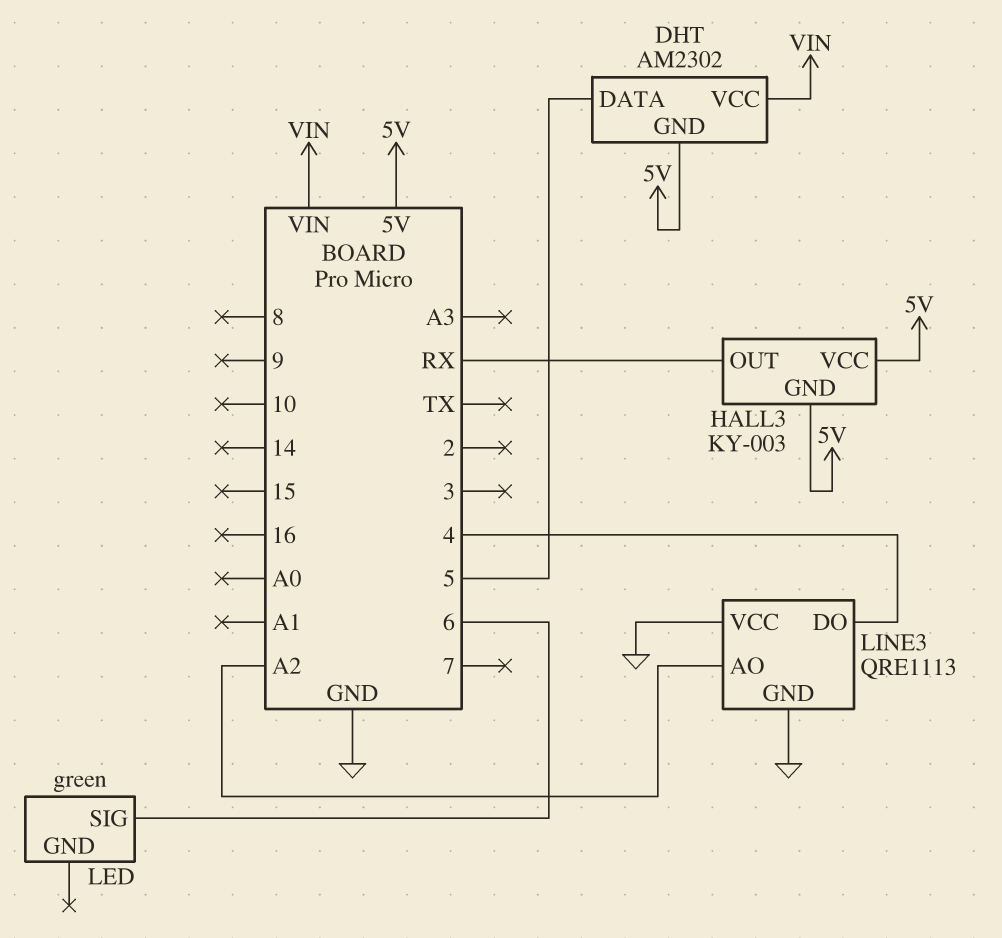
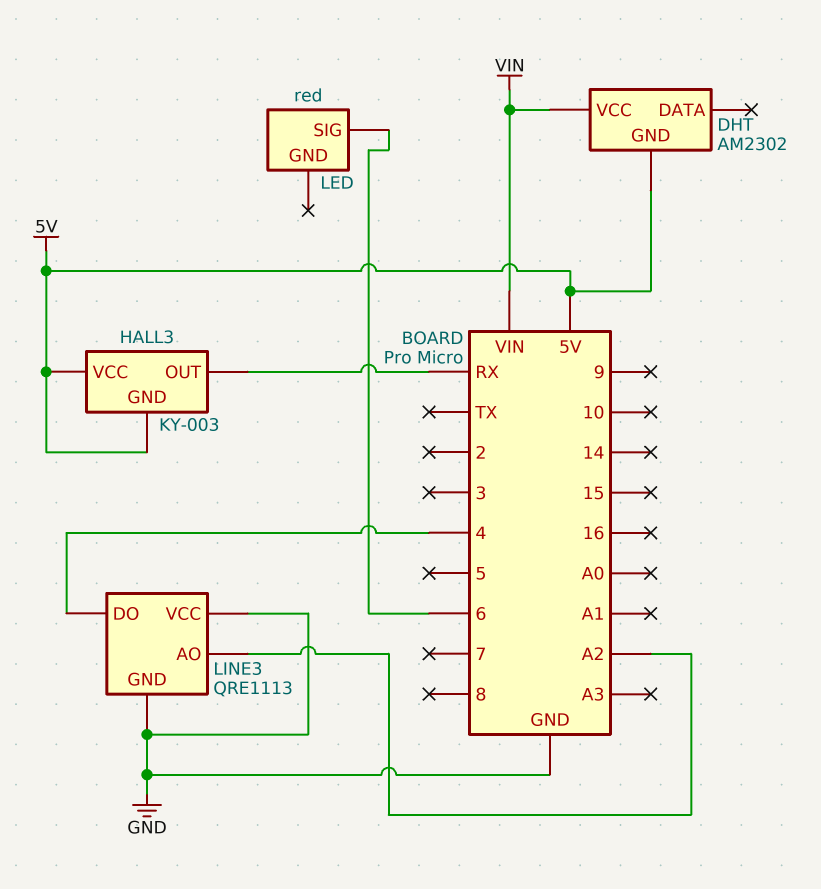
DHT pin DATA: 5 -> none
LED: green -> red

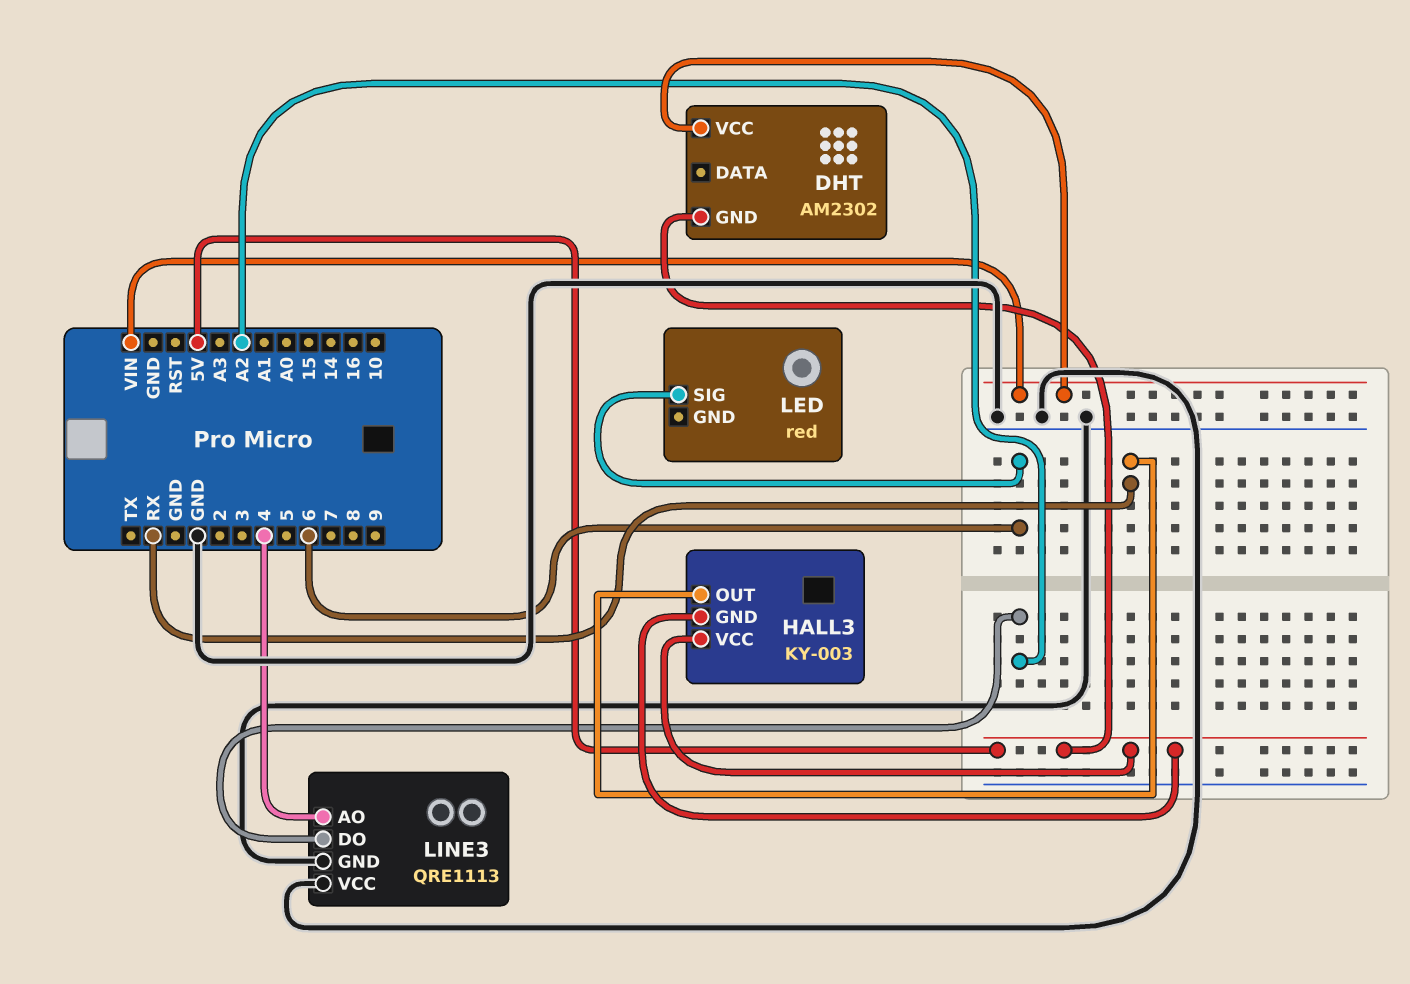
LINE3 pin AO: A2 -> 4
LINE3 pin DO: 4 -> A2

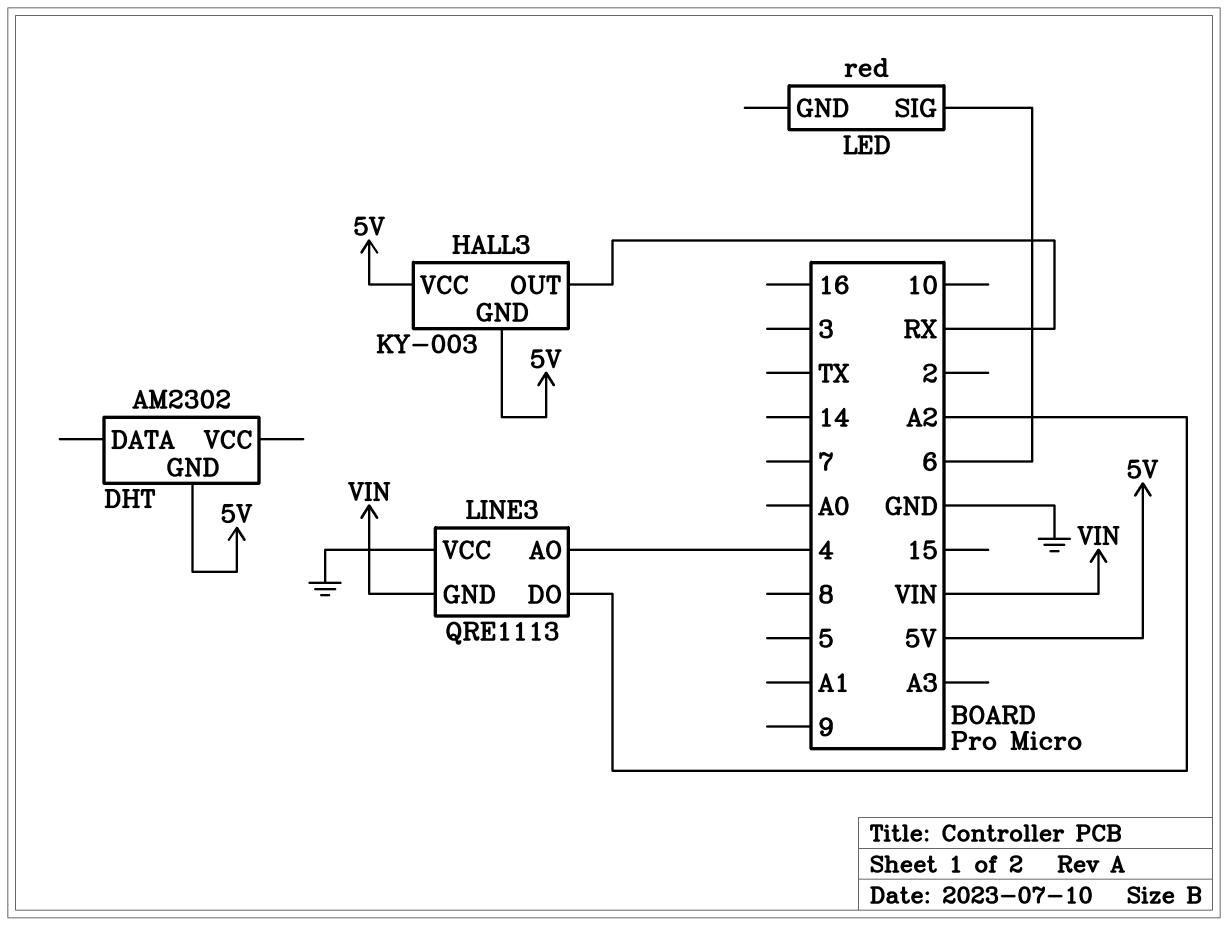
DHT pin VCC: VIN -> none
LINE3 pin GND: GND -> VIN

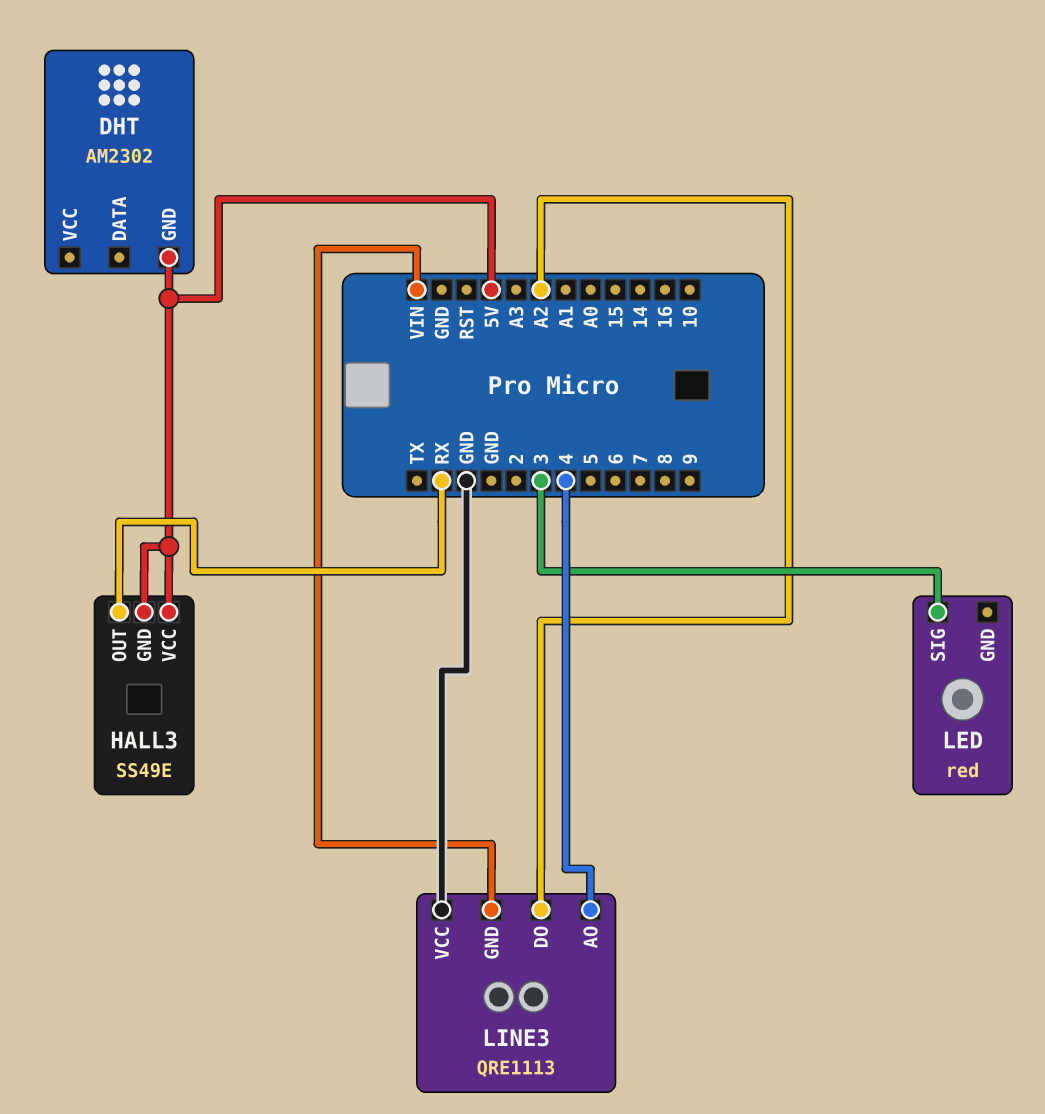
HALL3: KY-003 -> SS49E
LED pin SIG: 6 -> 3

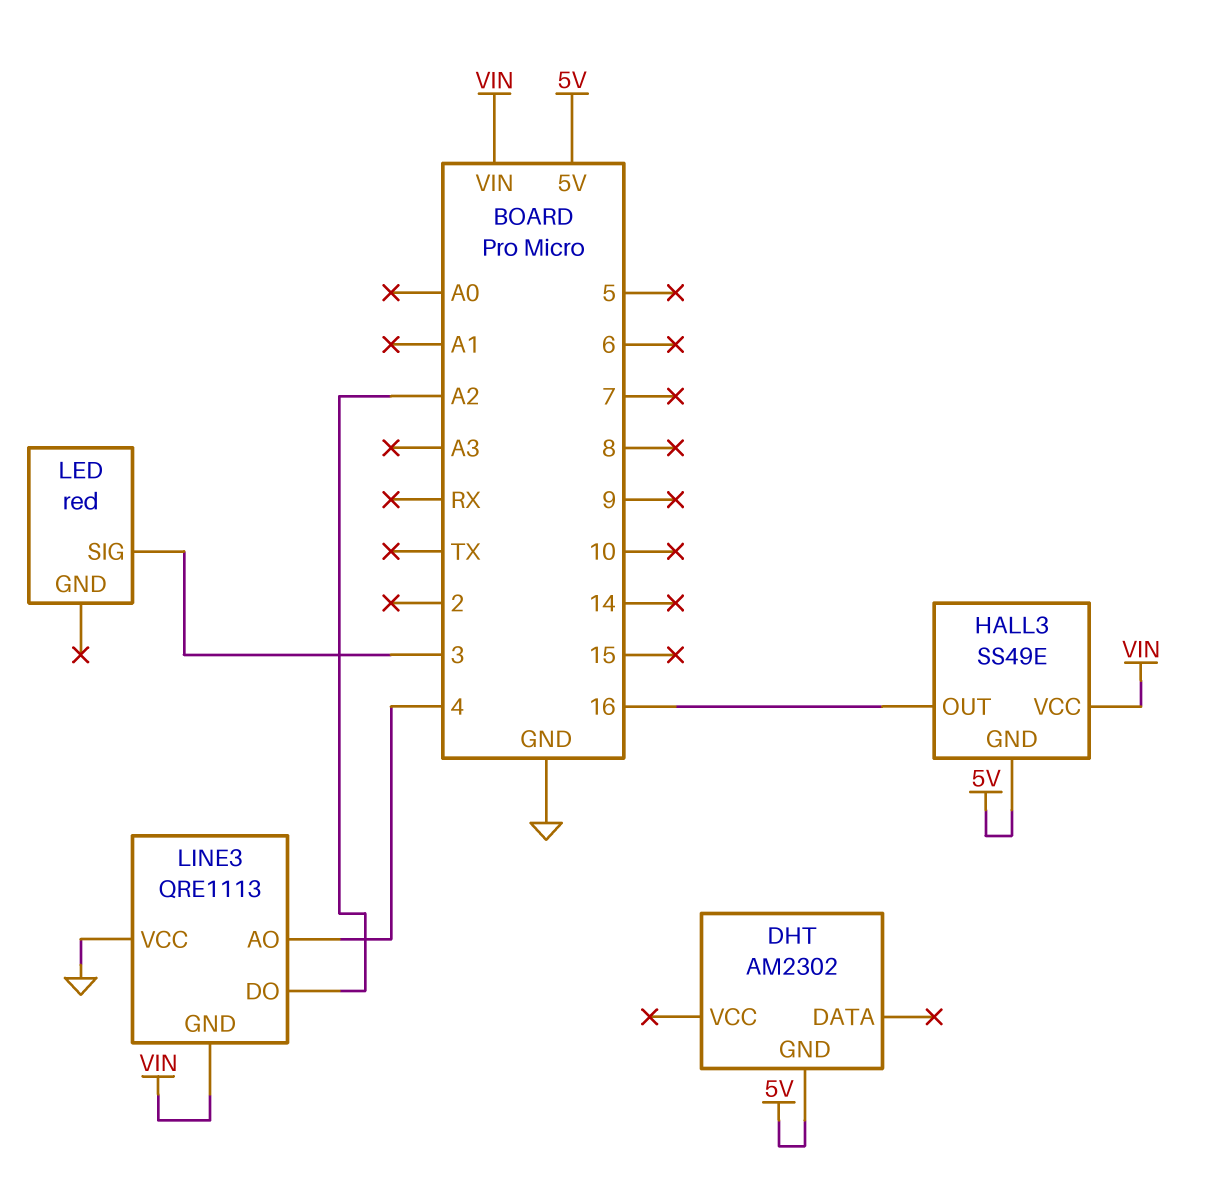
HALL3 pin OUT: RX -> 16
HALL3 pin VCC: 5V -> VIN

